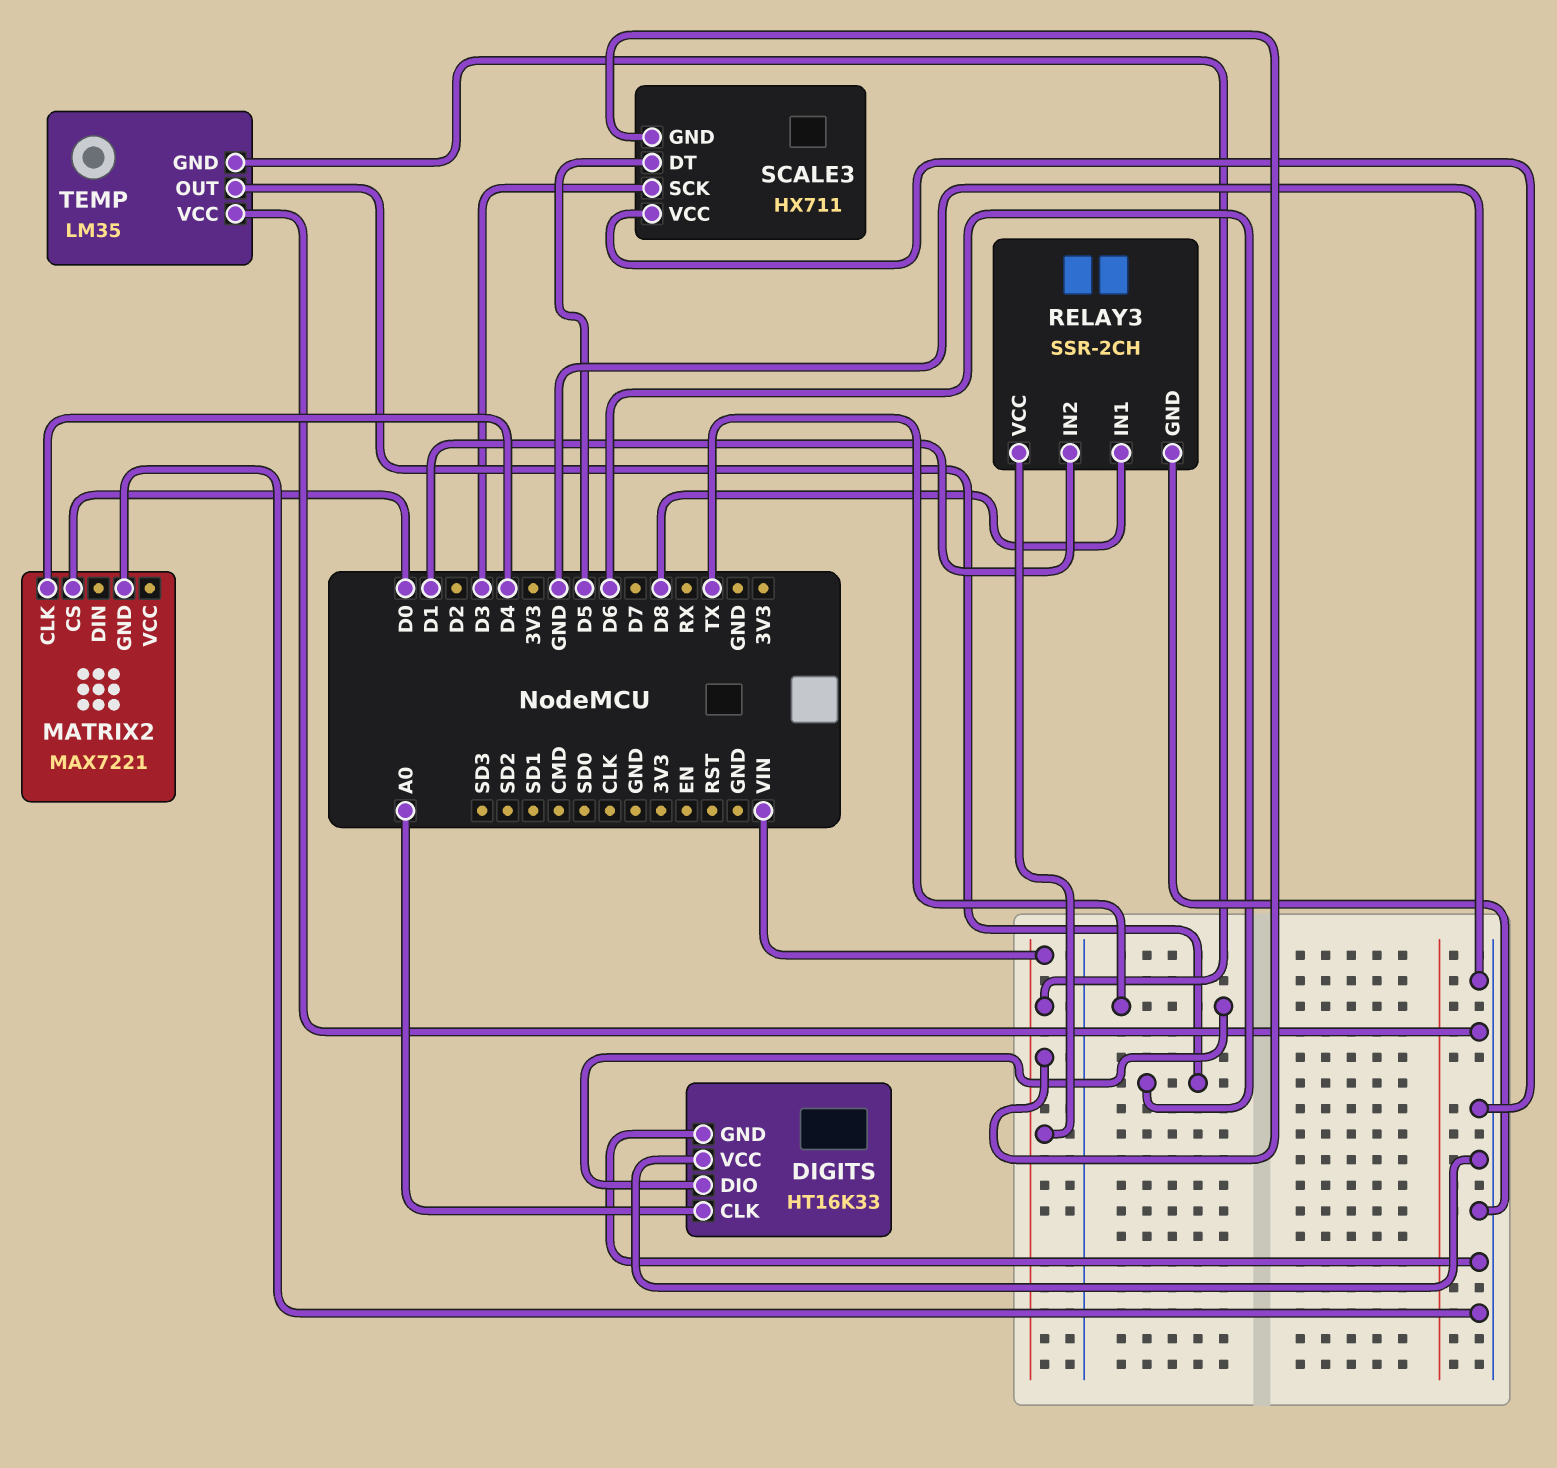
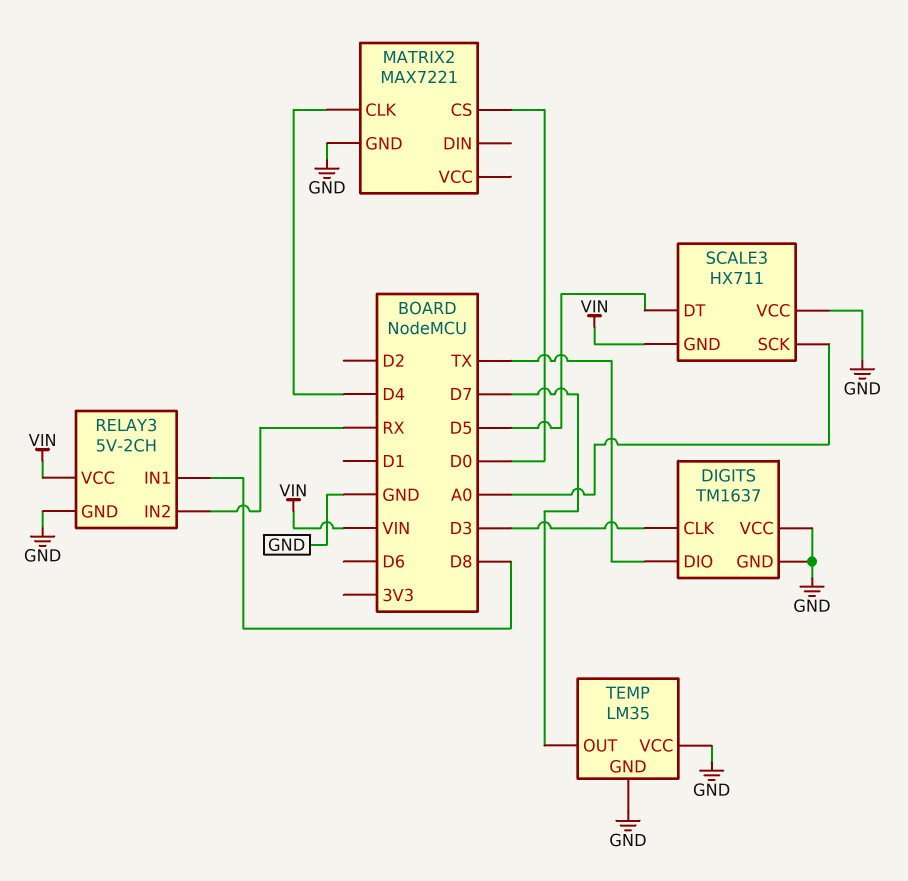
DIGITS: HT16K33 -> TM1637
DIGITS pin CLK: A0 -> D3
RELAY3: SSR-2CH -> 5V-2CH
RELAY3 pin IN2: D1 -> RX
SCALE3 pin SCK: D3 -> A0
TEMP pin GND: VIN -> GND
TEMP pin OUT: D6 -> D7

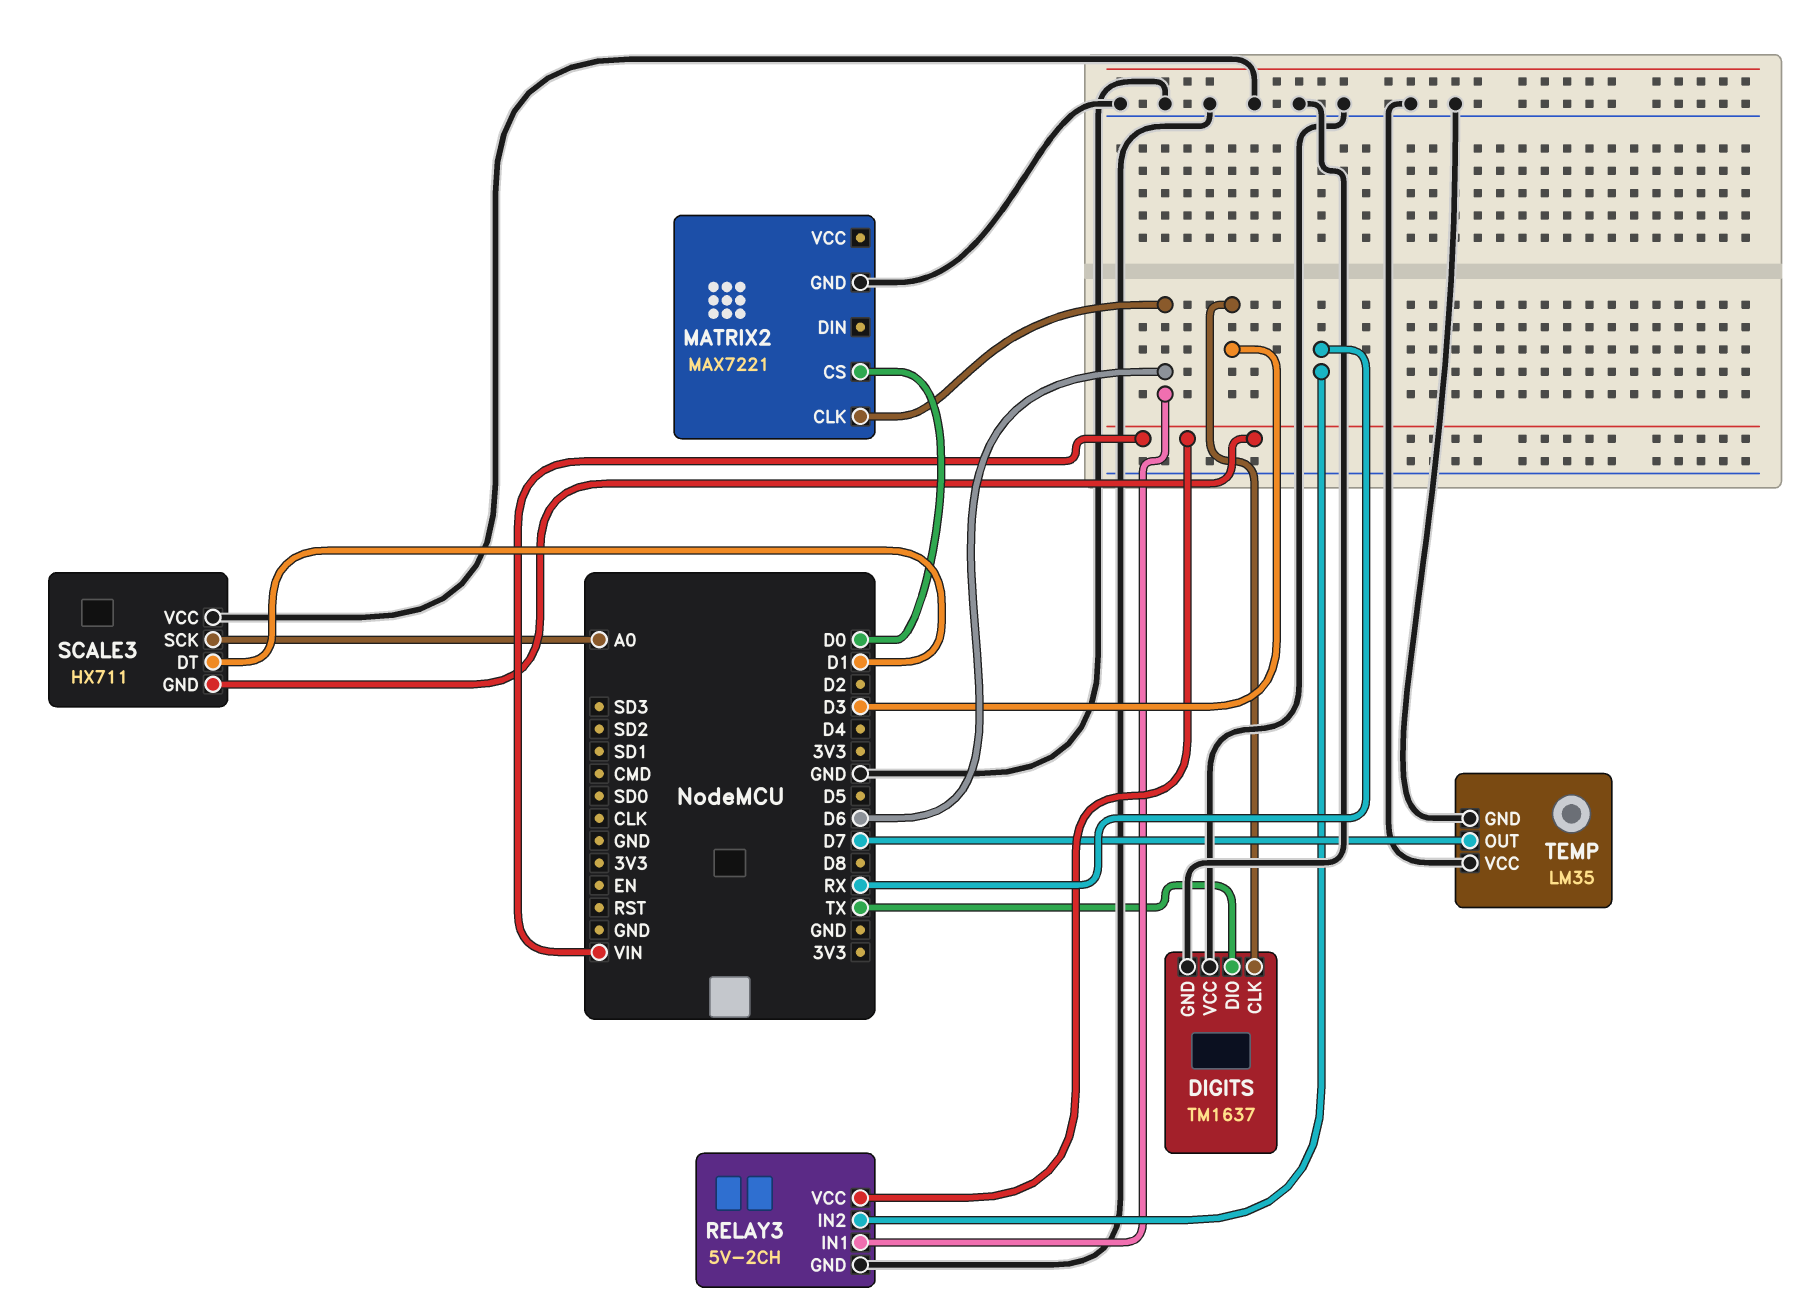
MATRIX2 pin CLK: D4 -> D6
RELAY3 pin IN1: D8 -> D6
SCALE3 pin DT: D5 -> D1

